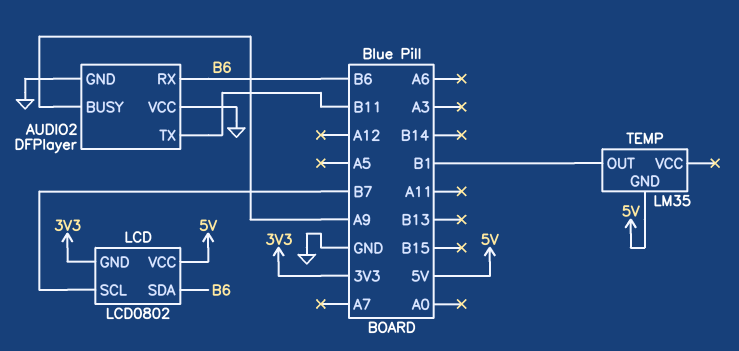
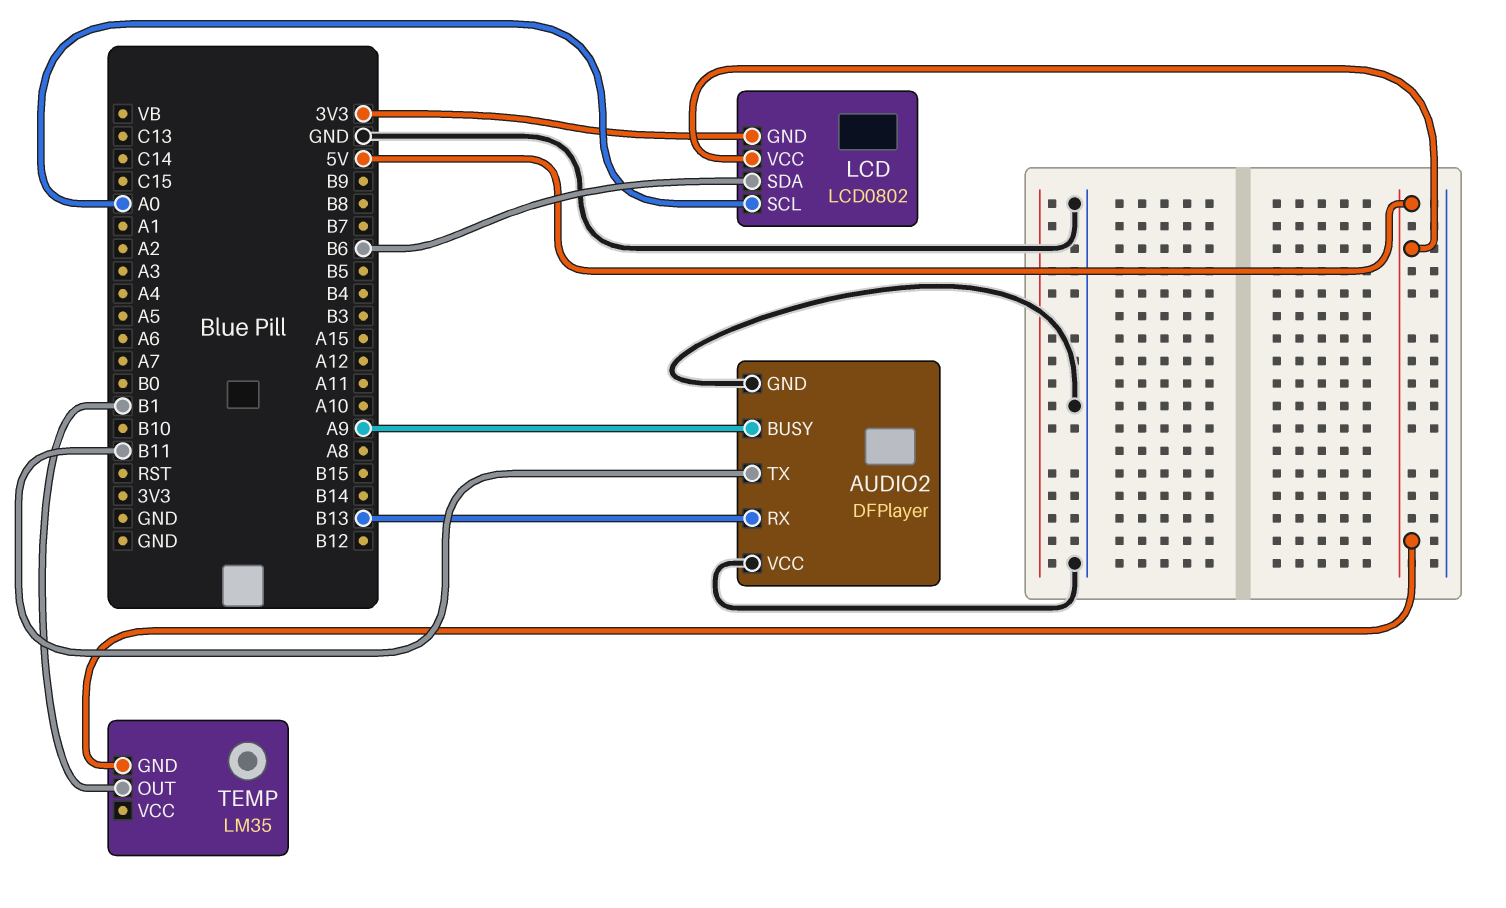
AUDIO2 pin RX: B6 -> B13
LCD pin SCL: B7 -> A0

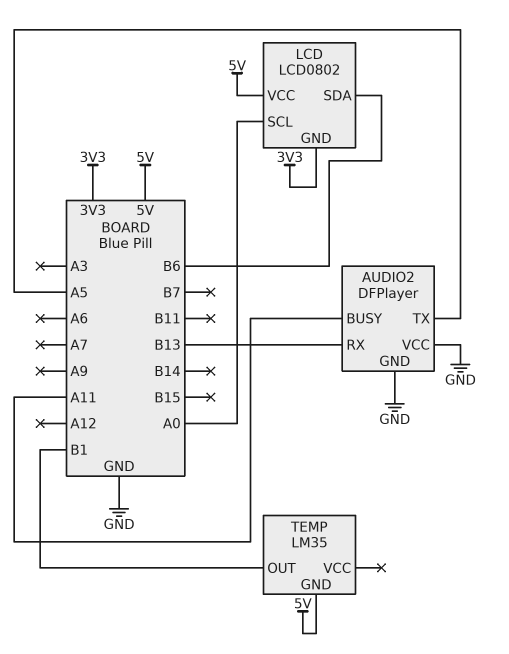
AUDIO2 pin BUSY: A9 -> A11
AUDIO2 pin TX: B11 -> A5

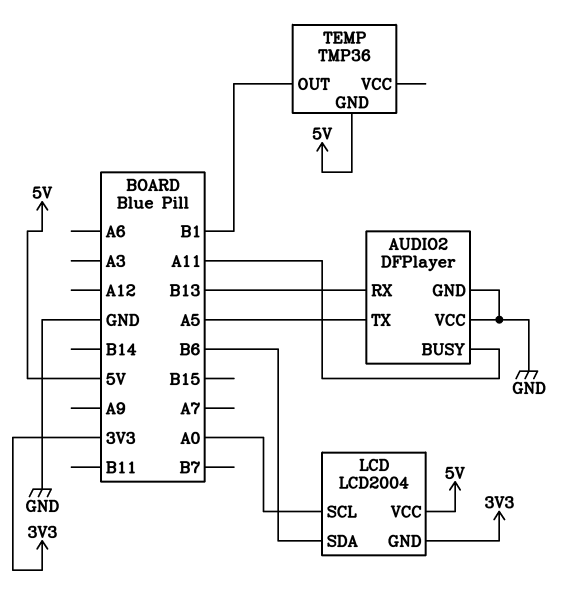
LCD: LCD0802 -> LCD2004
TEMP: LM35 -> TMP36

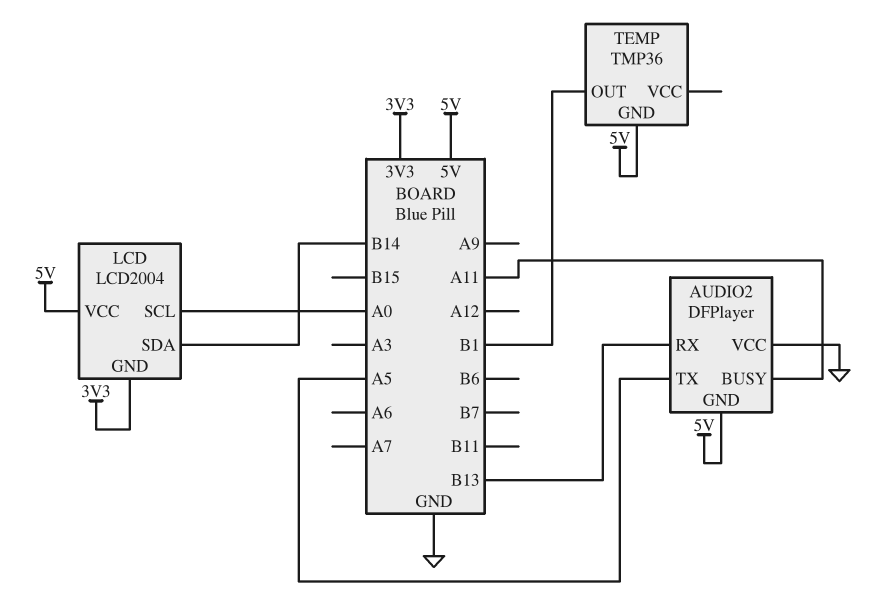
AUDIO2 pin GND: GND -> 5V
LCD pin SDA: B6 -> B14

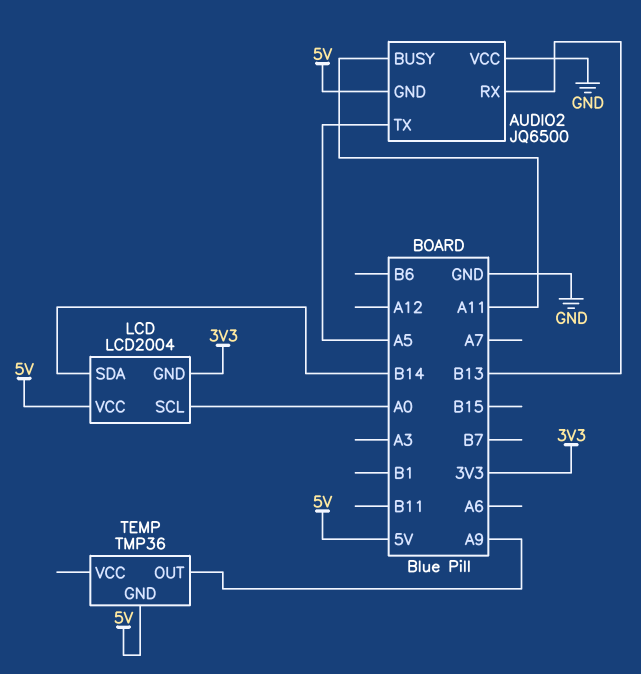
AUDIO2: DFPlayer -> JQ6500
TEMP pin OUT: B1 -> A9

